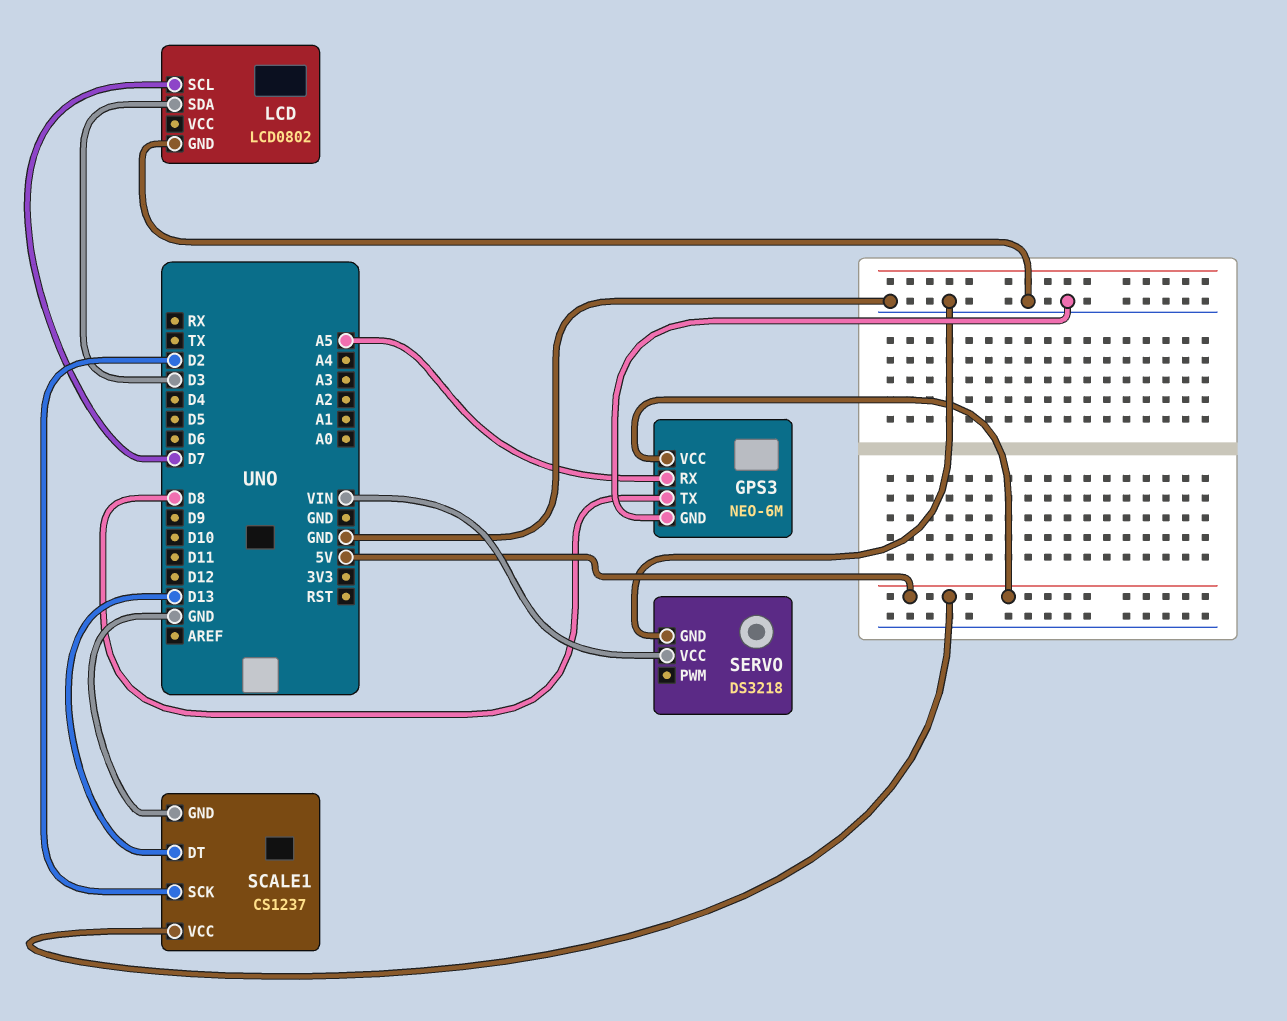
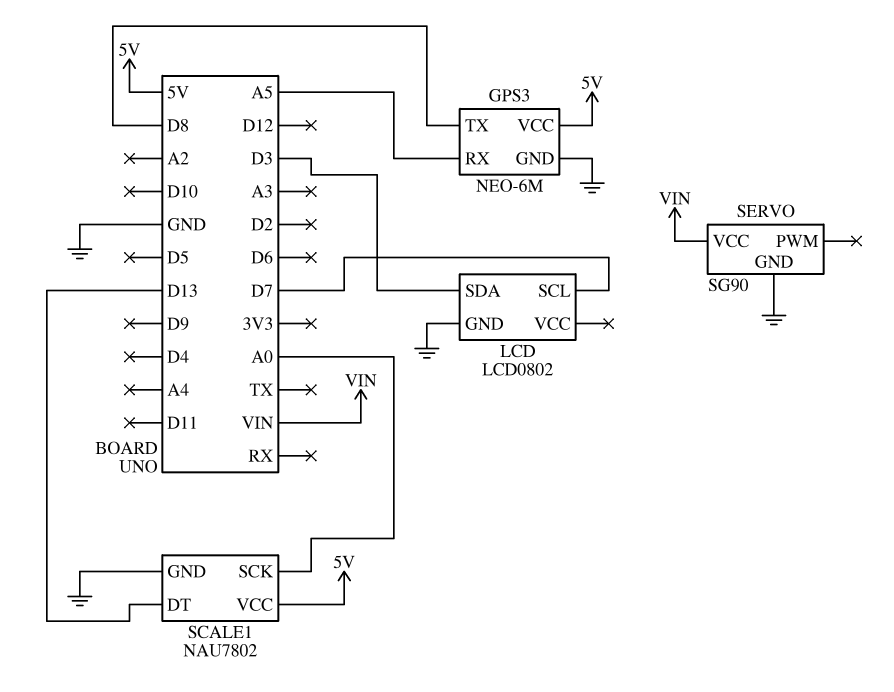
SCALE1: CS1237 -> NAU7802
SCALE1 pin SCK: D2 -> A0
SERVO: DS3218 -> SG90

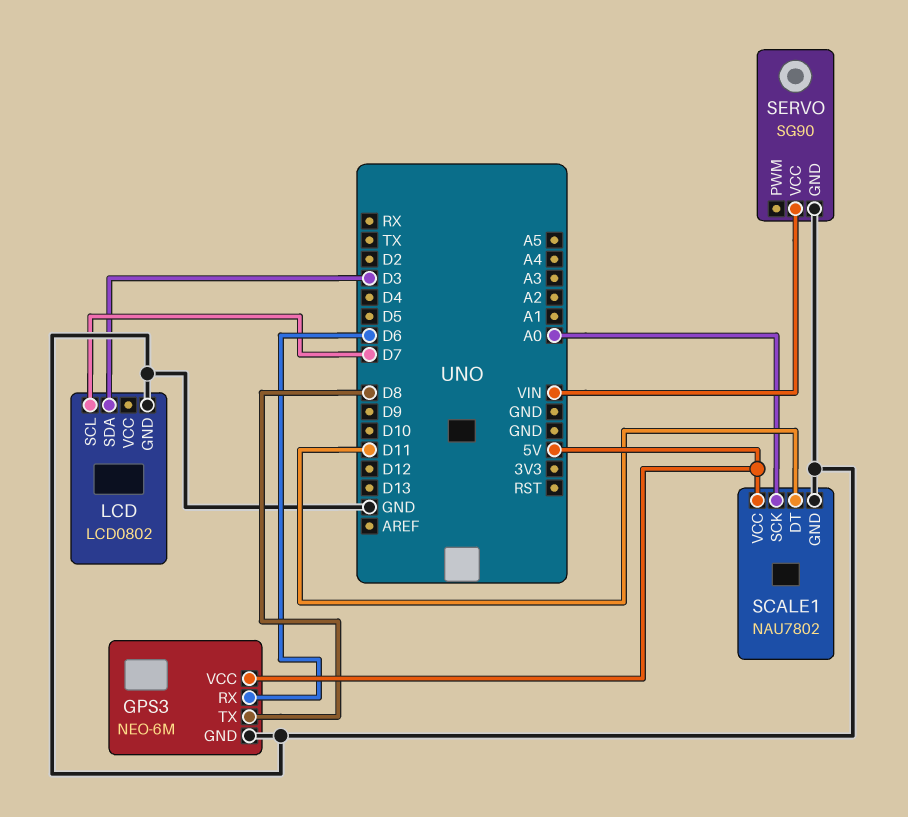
GPS3 pin RX: A5 -> D6
SCALE1 pin DT: D13 -> D11

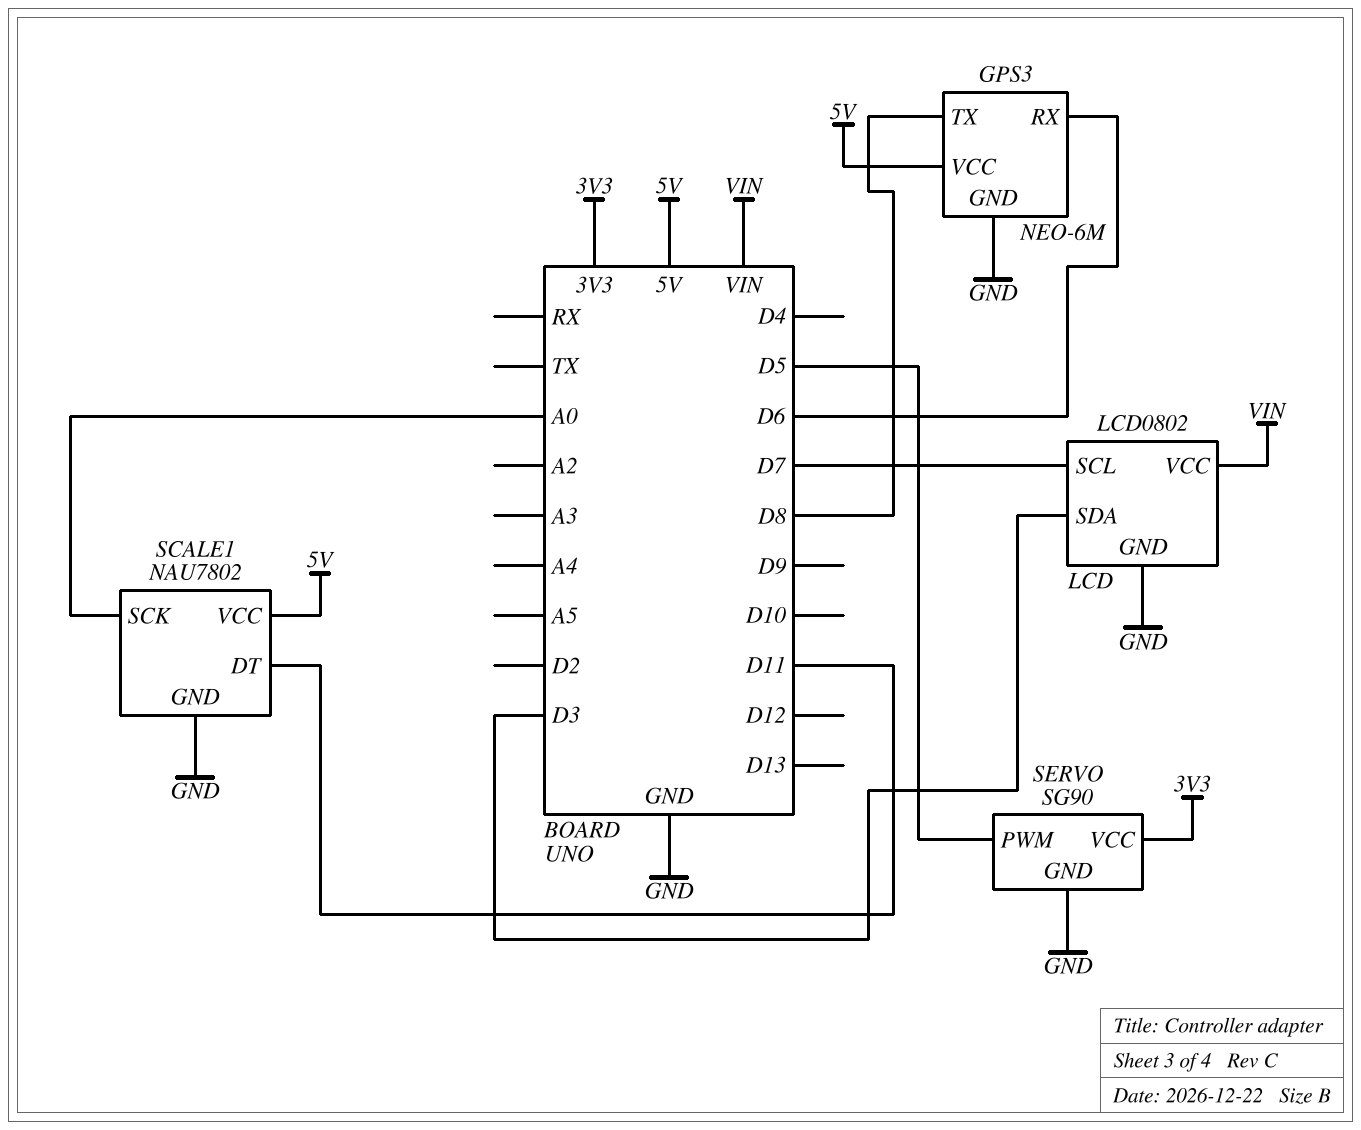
LCD pin VCC: none -> VIN
SERVO pin PWM: none -> D5
SERVO pin VCC: VIN -> 3V3

